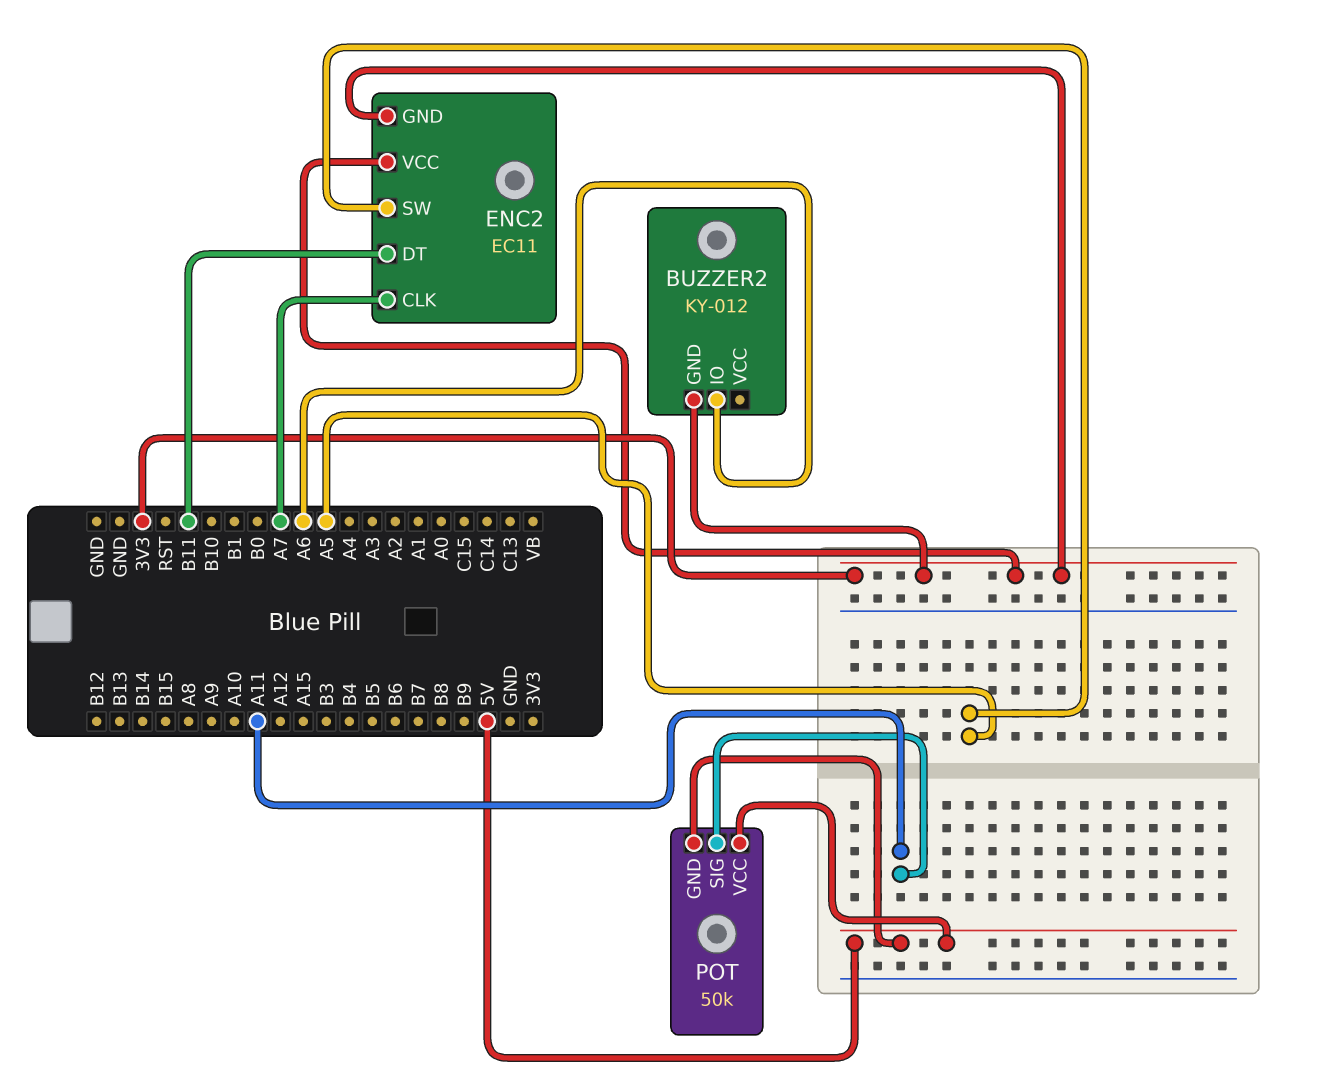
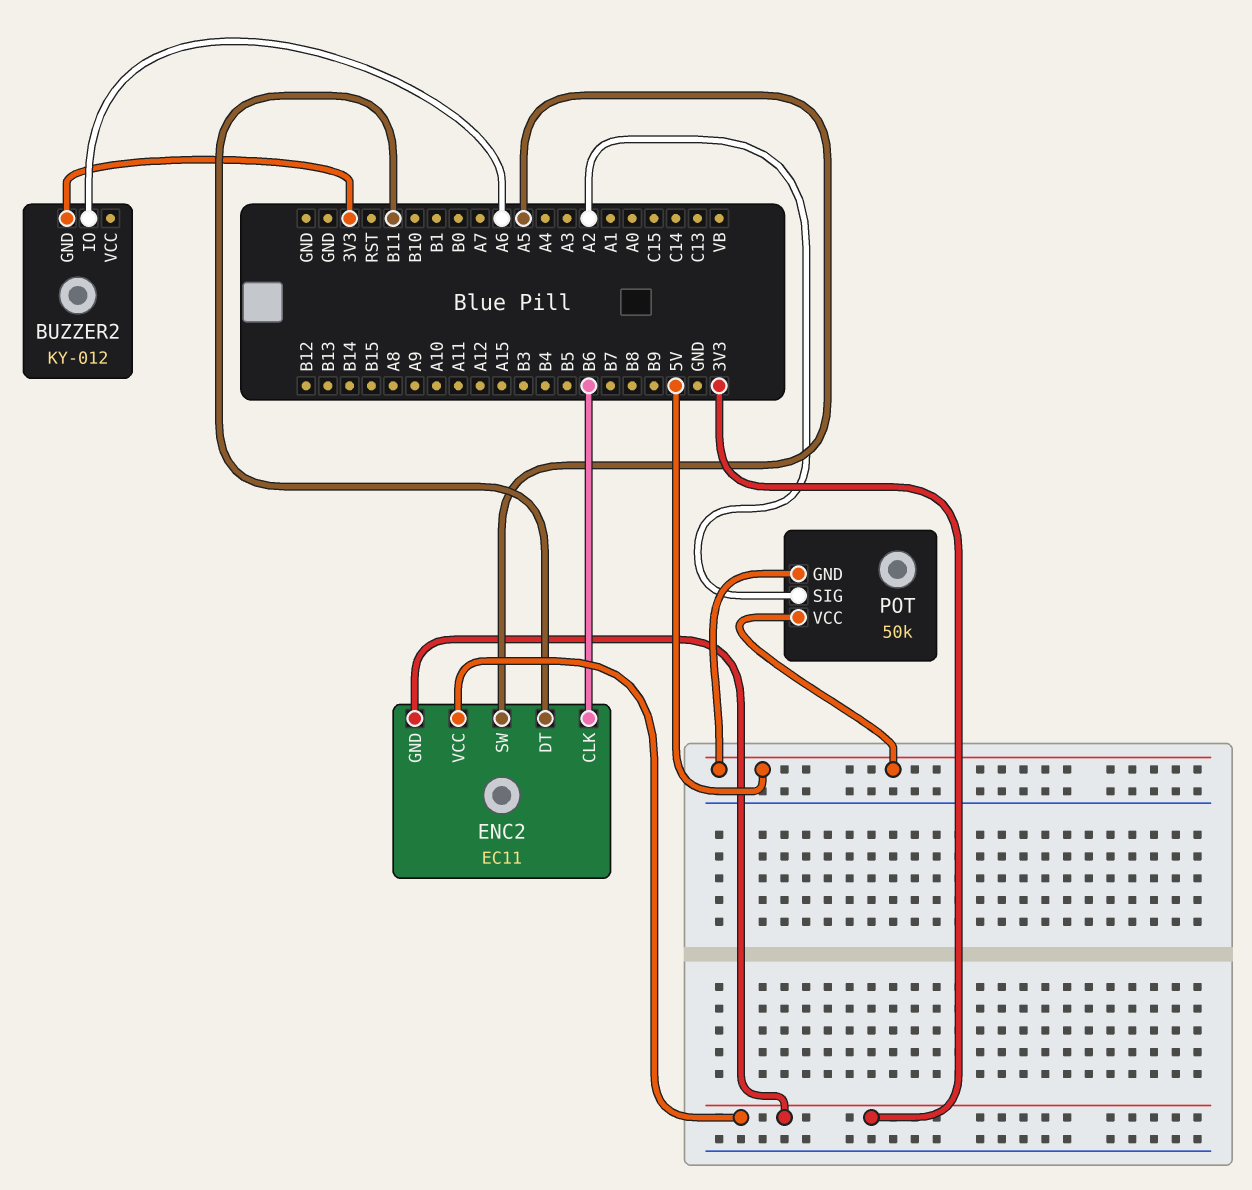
ENC2 pin CLK: A7 -> B6
POT pin SIG: A11 -> A2

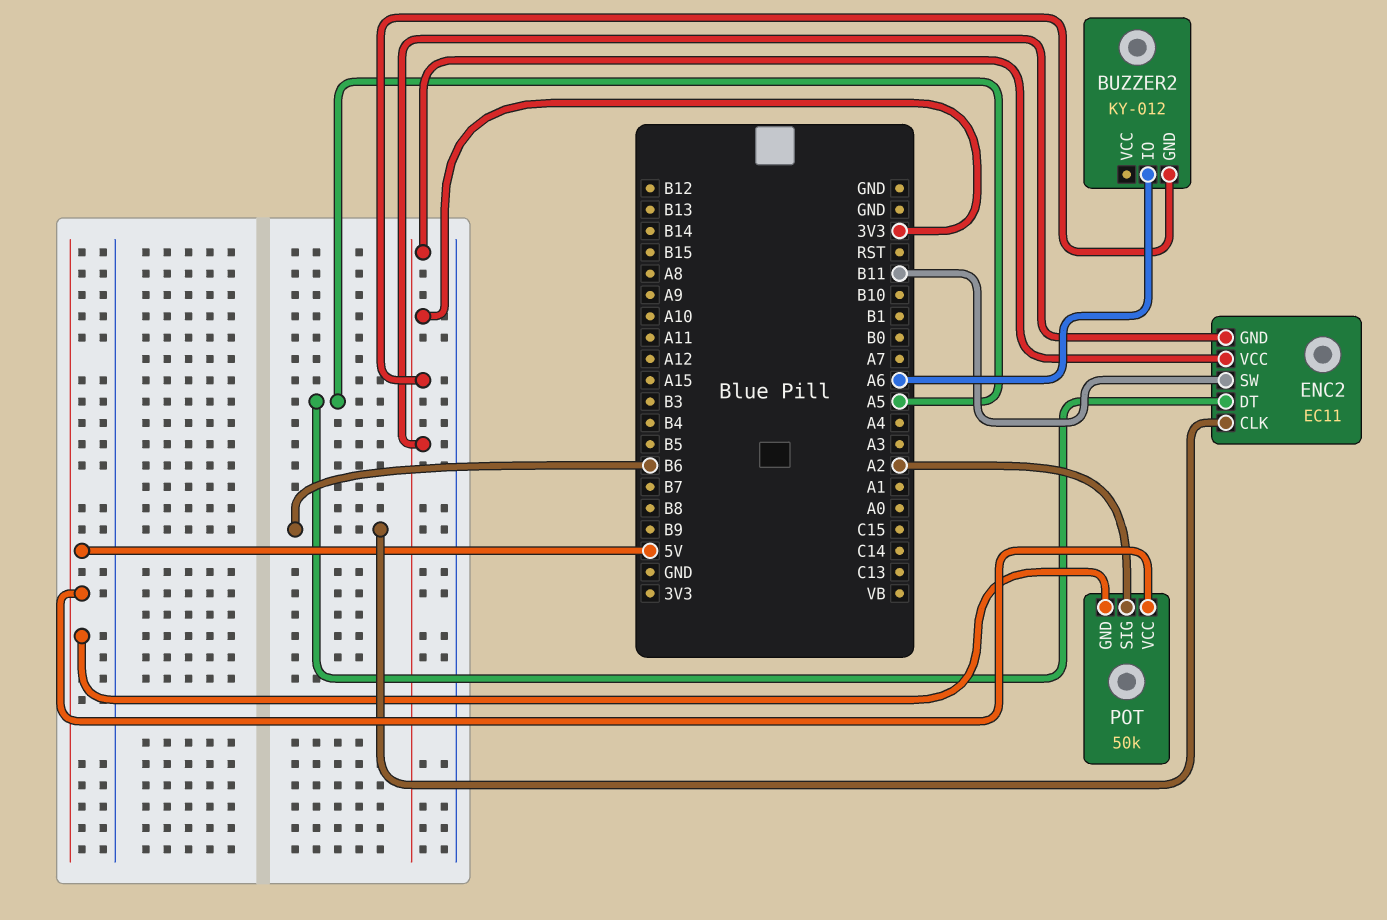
ENC2 pin DT: B11 -> A5
ENC2 pin SW: A5 -> B11

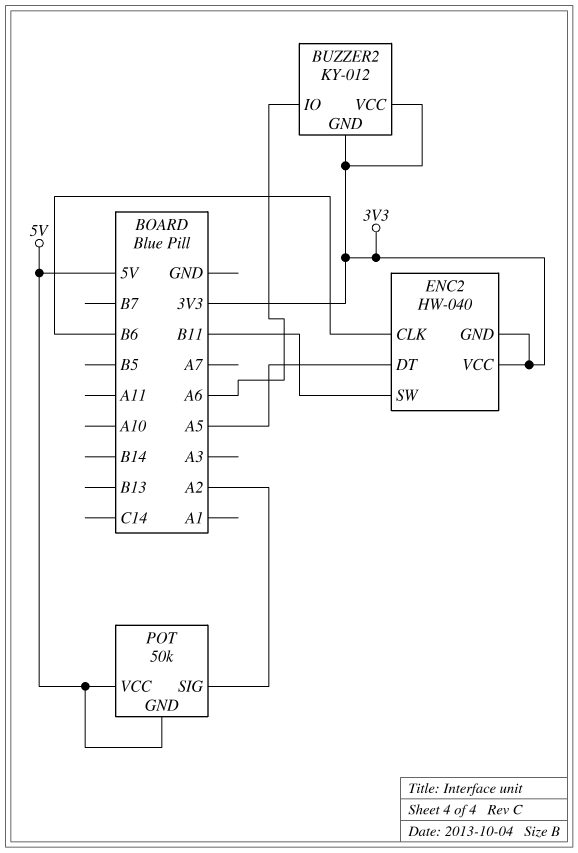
BUZZER2 pin VCC: none -> 3V3
ENC2: EC11 -> HW-040

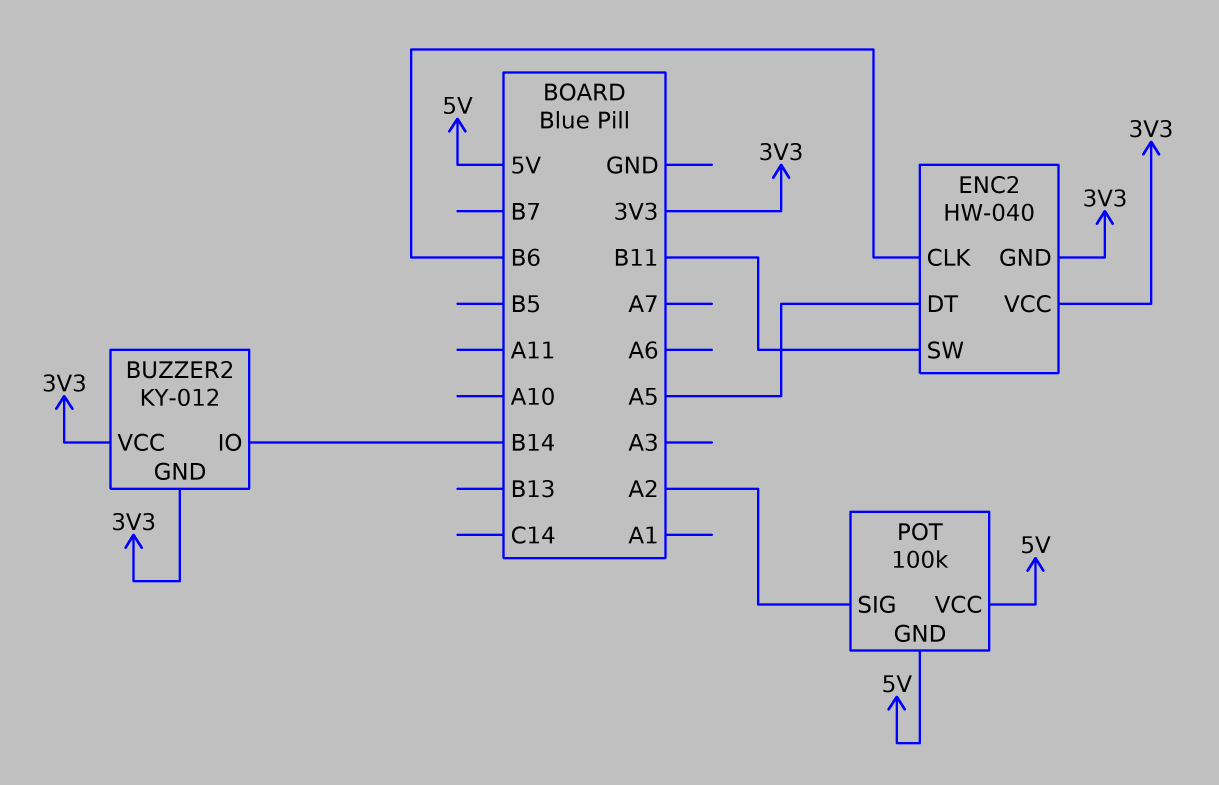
BUZZER2 pin IO: A6 -> B14
POT: 50k -> 100k

